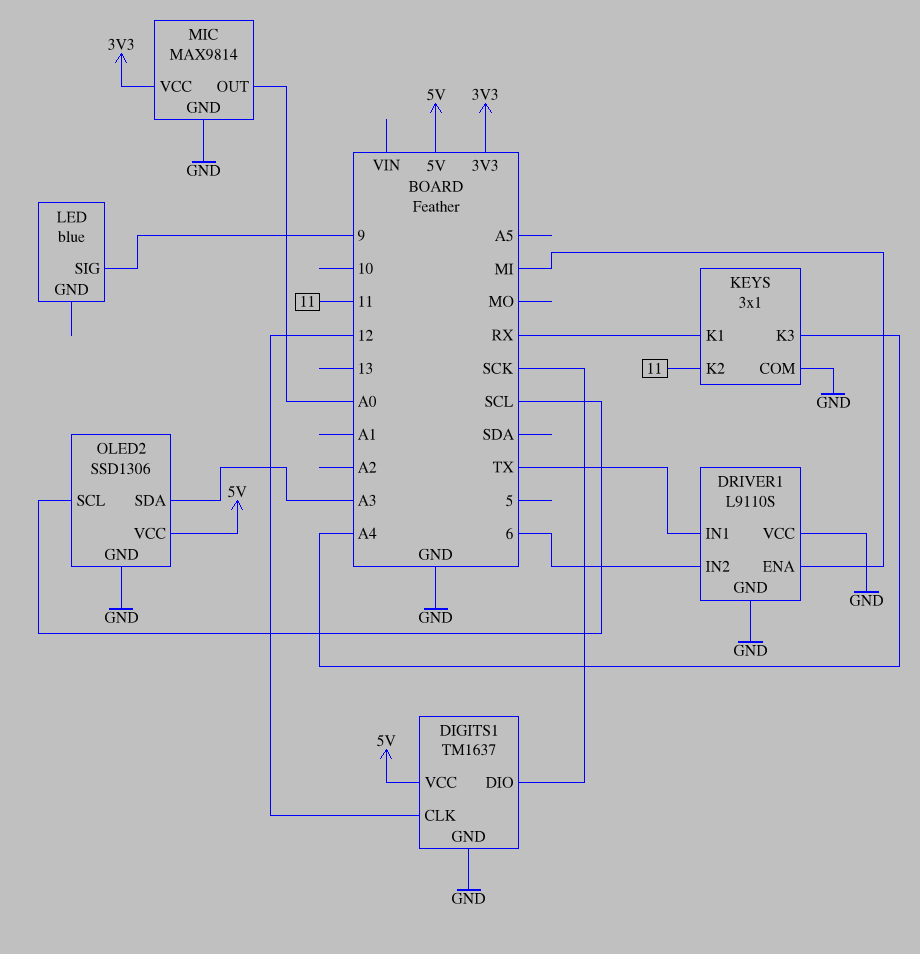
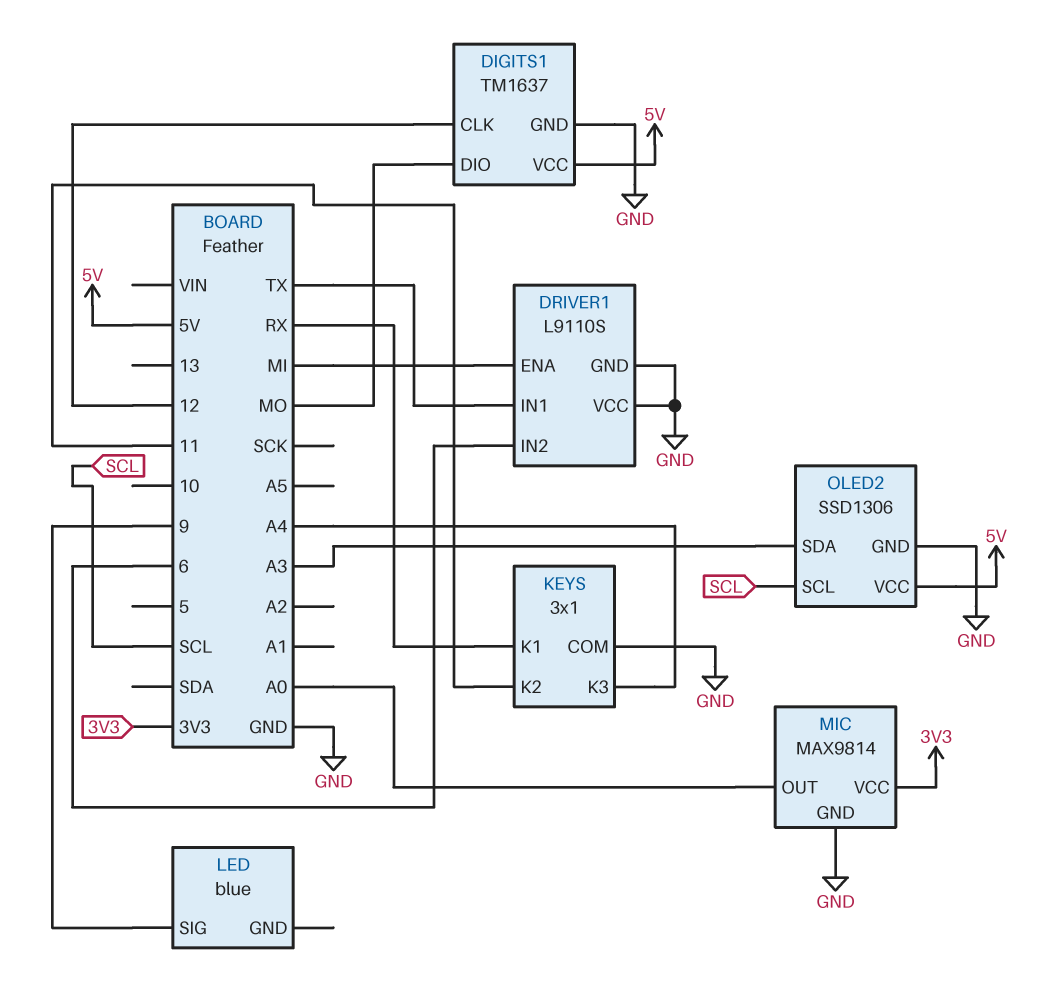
DIGITS1 pin DIO: SCK -> MO

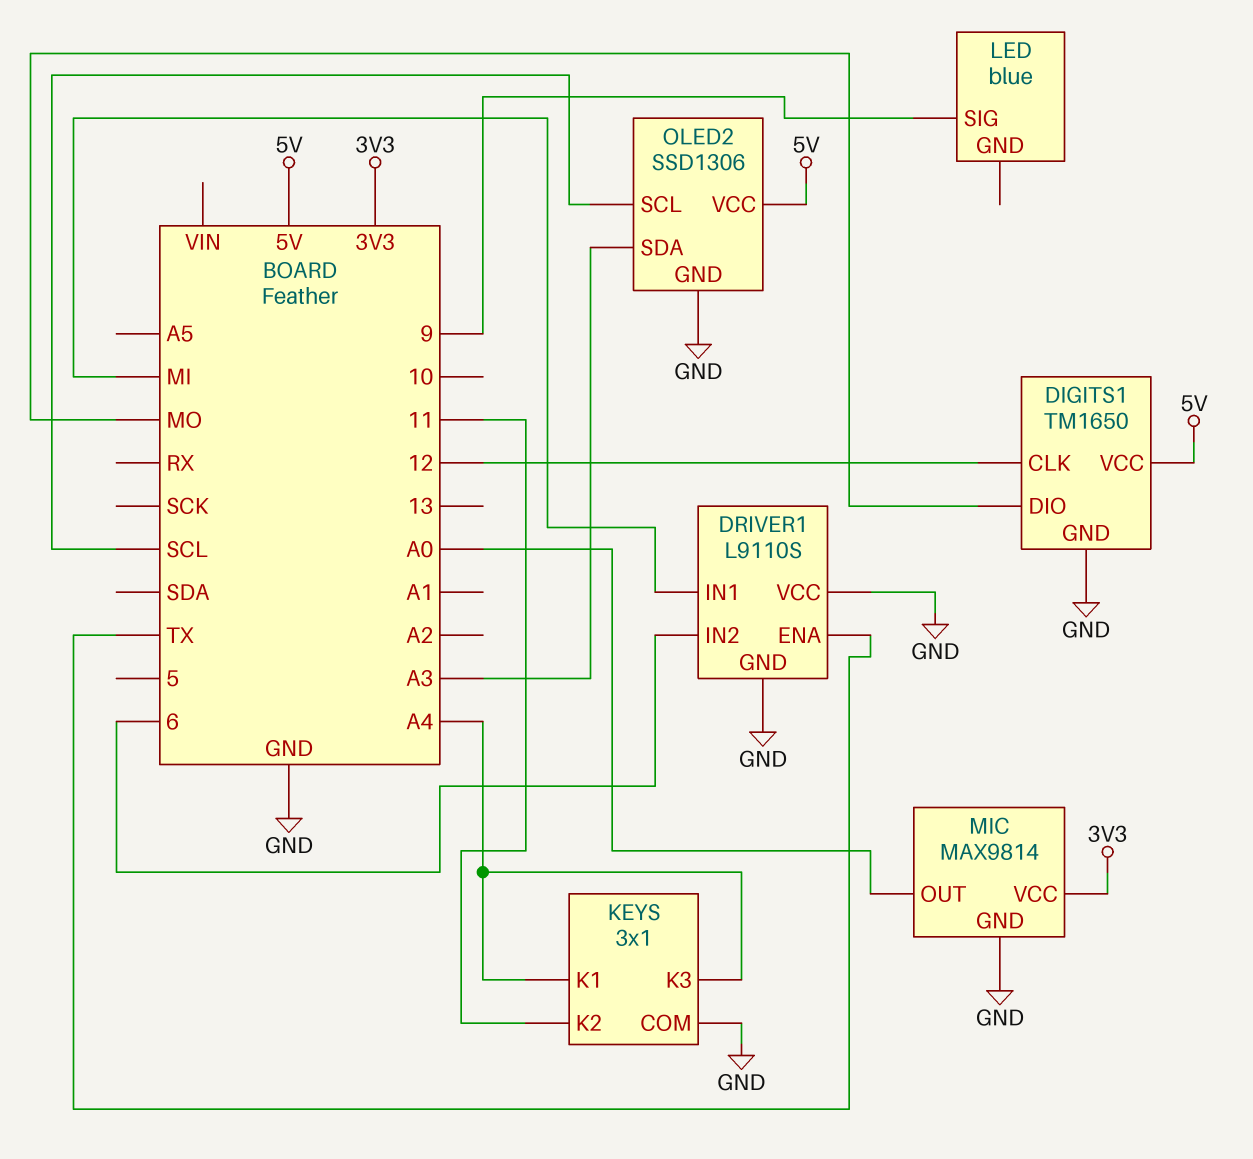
DIGITS1: TM1637 -> TM1650
DRIVER1 pin ENA: MI -> TX
DRIVER1 pin IN1: TX -> MI
KEYS pin K1: RX -> A4

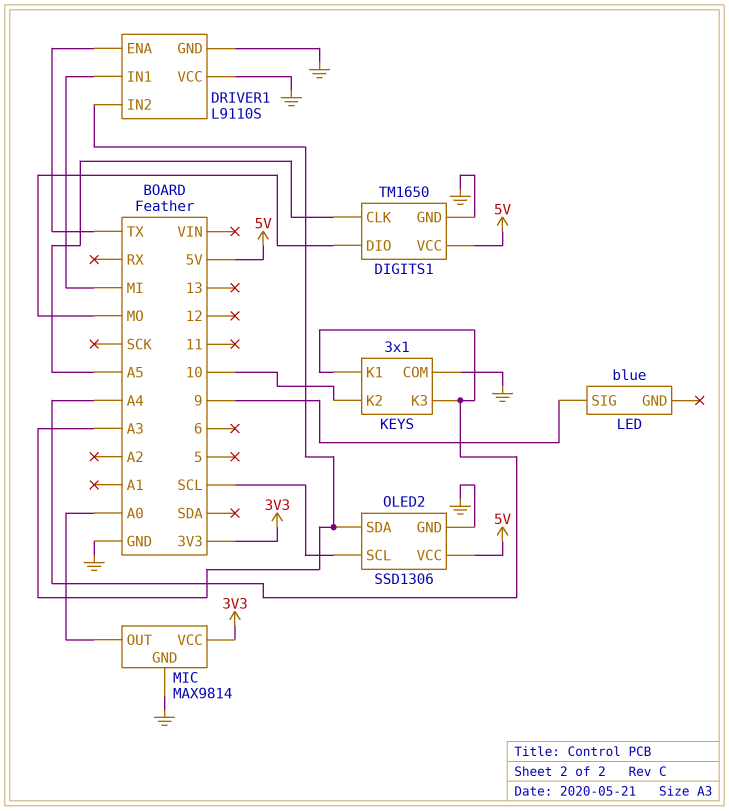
DIGITS1 pin CLK: 12 -> A5
DRIVER1 pin IN2: 6 -> A3
KEYS pin K2: 11 -> 10

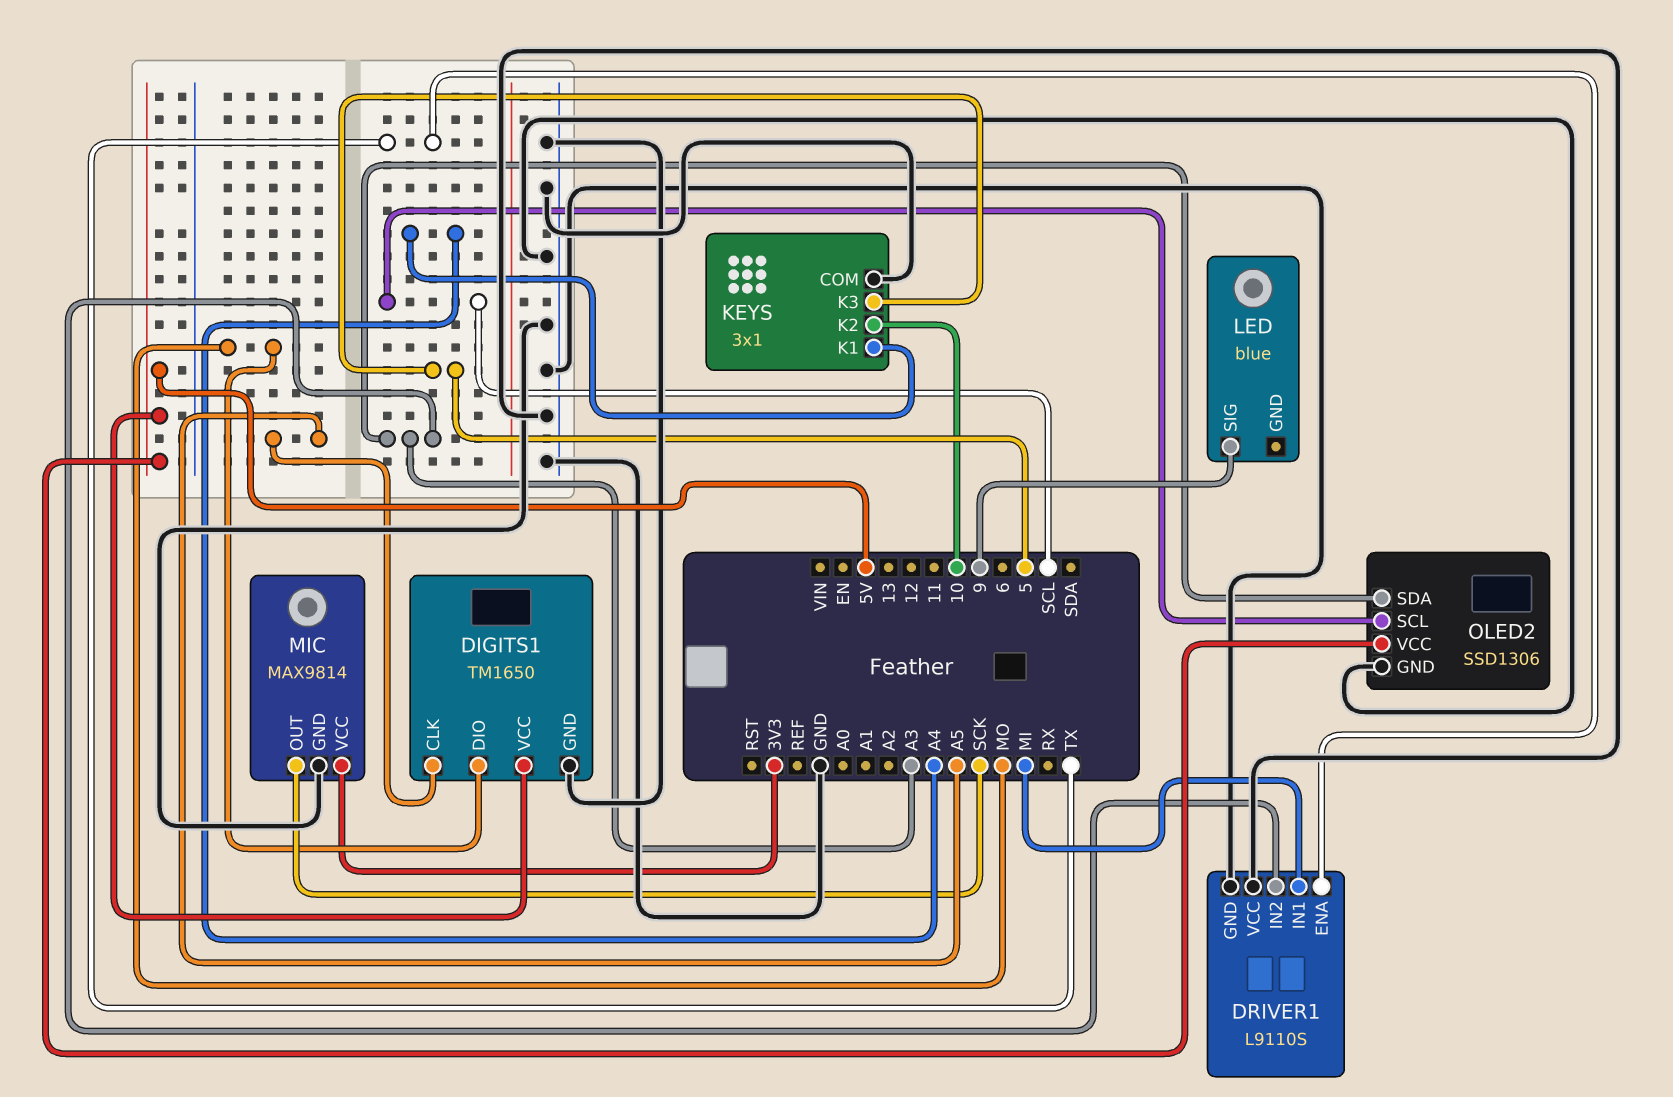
KEYS pin K3: A4 -> 5
MIC pin OUT: A0 -> SCK

